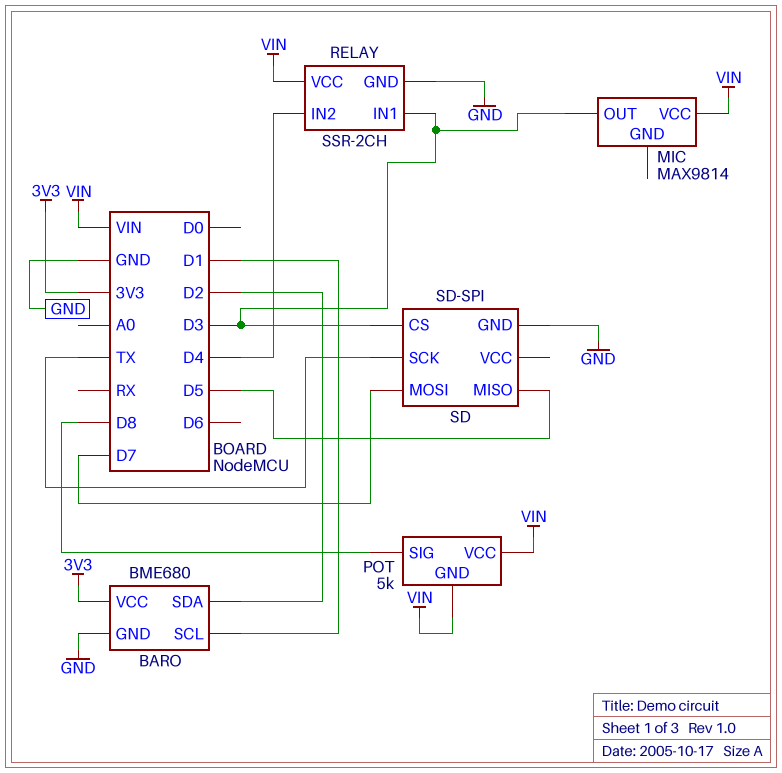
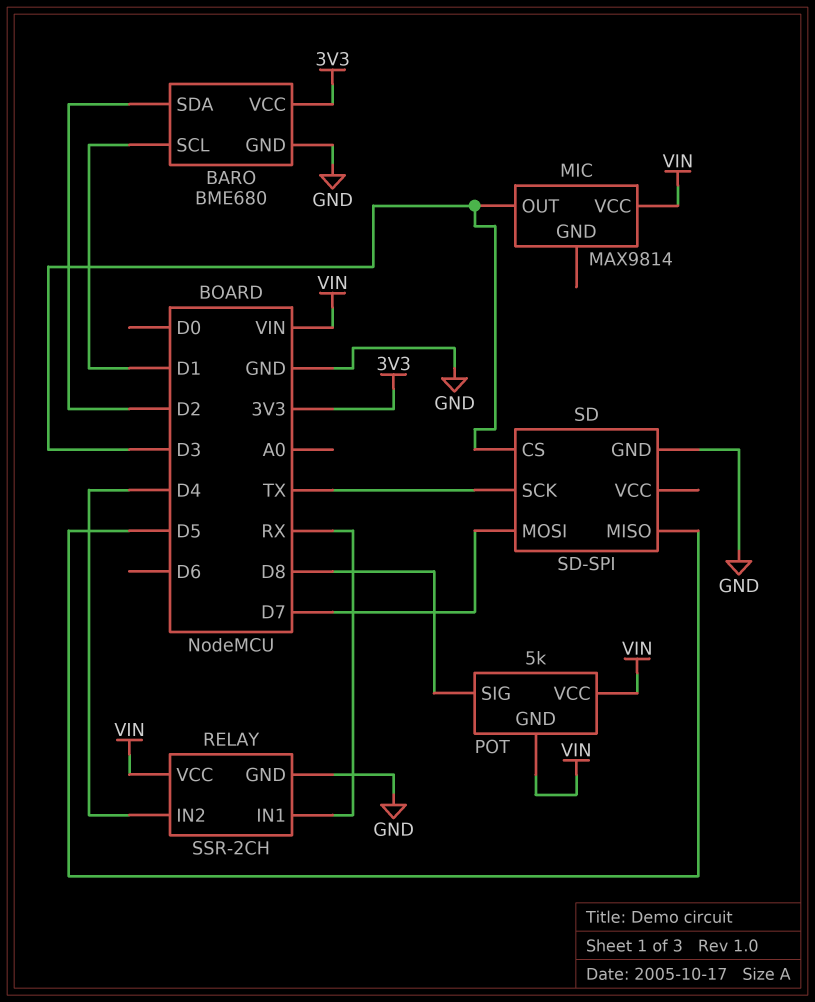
RELAY pin IN1: D3 -> RX

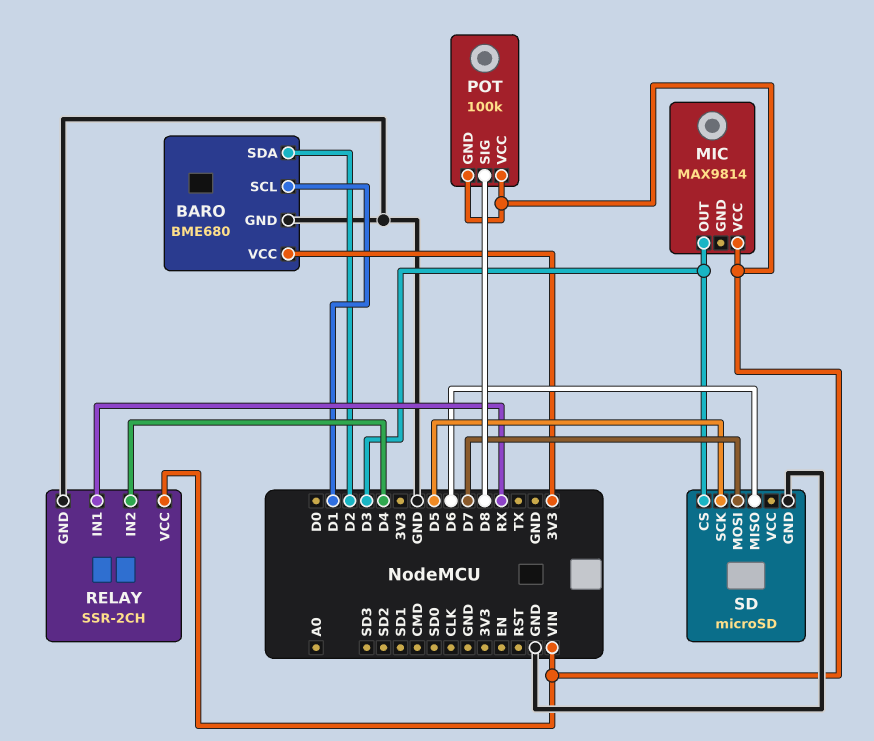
POT: 5k -> 100k
SD: SD-SPI -> microSD
SD pin MISO: D5 -> D6
SD pin SCK: TX -> D5

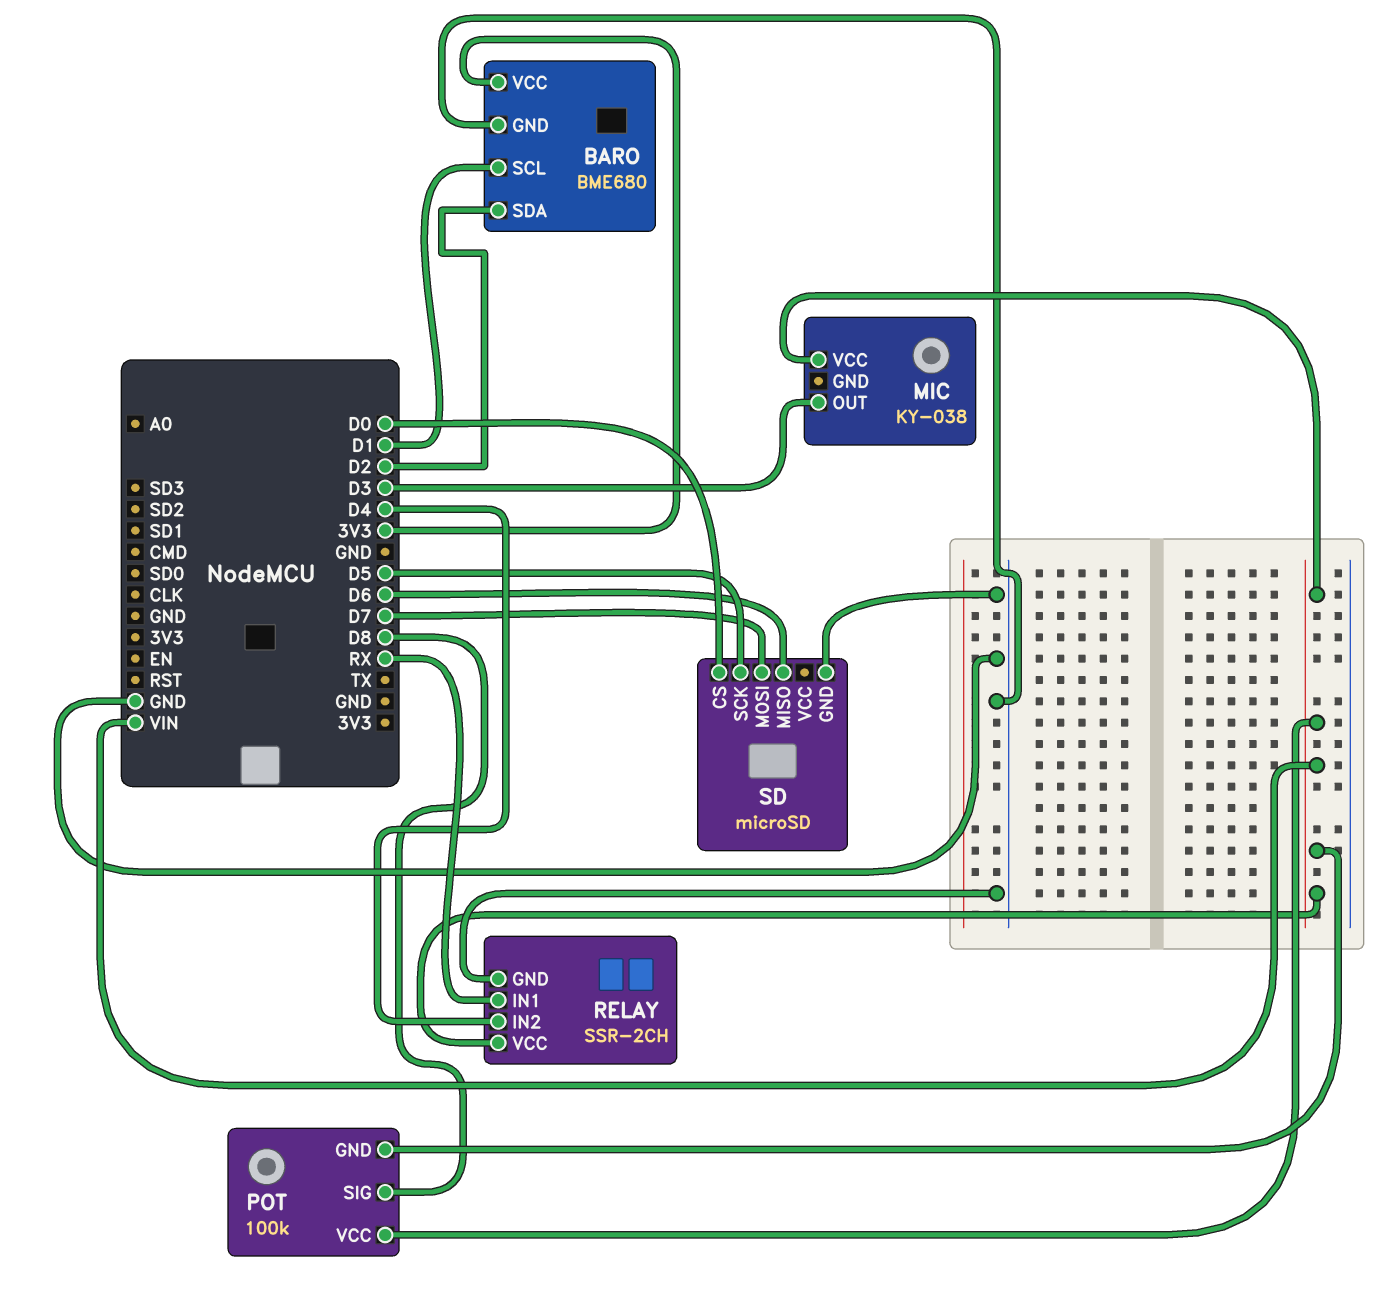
MIC: MAX9814 -> KY-038
SD pin CS: D3 -> D0

